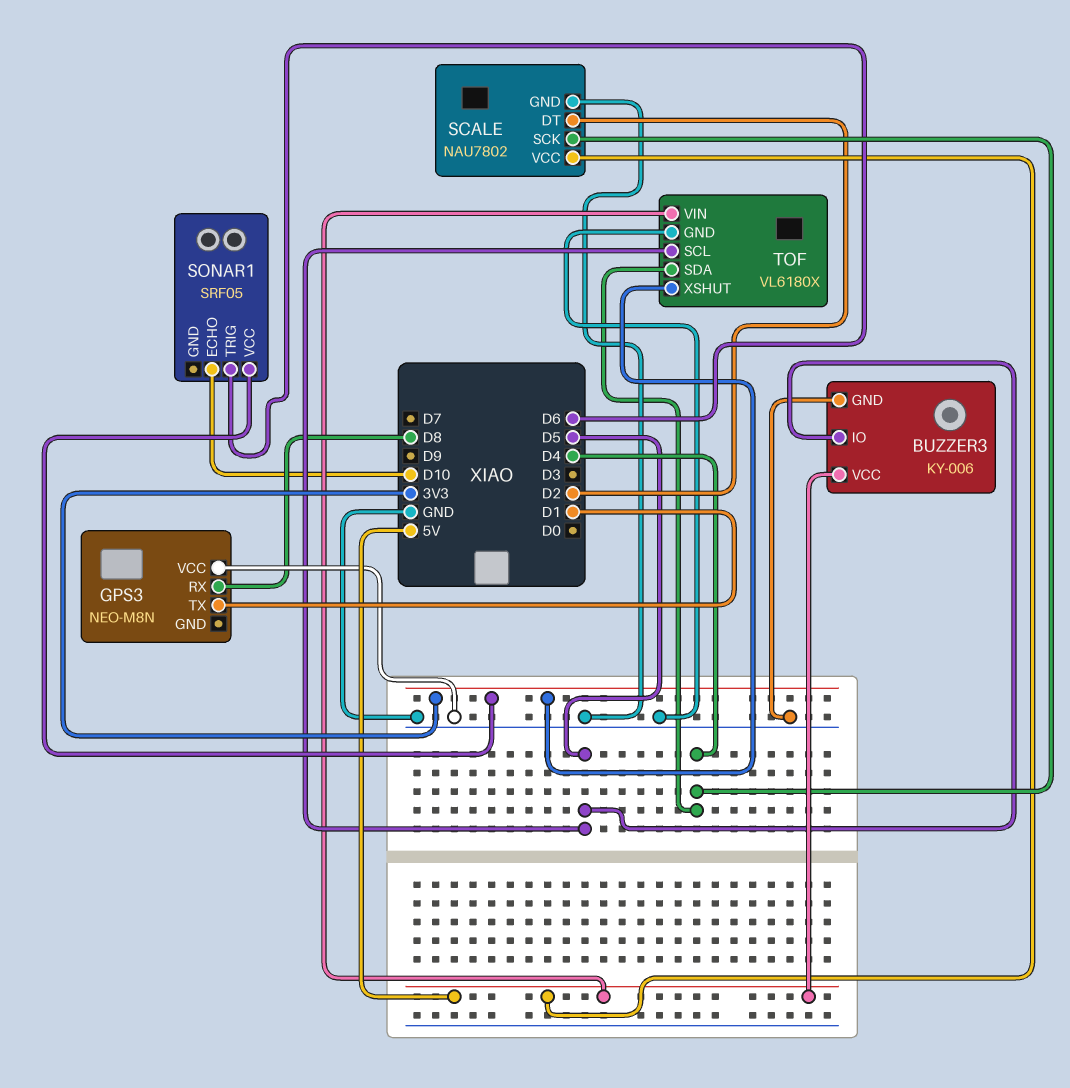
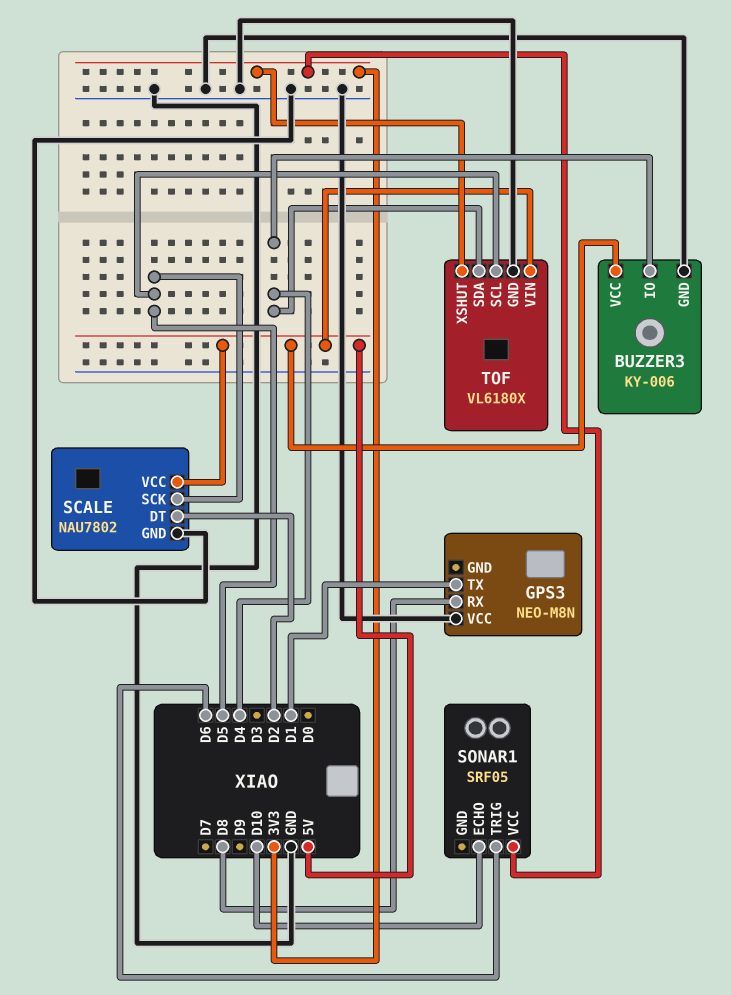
BUZZER3 pin IO: D5 -> D4
SCALE pin SCK: D4 -> D5

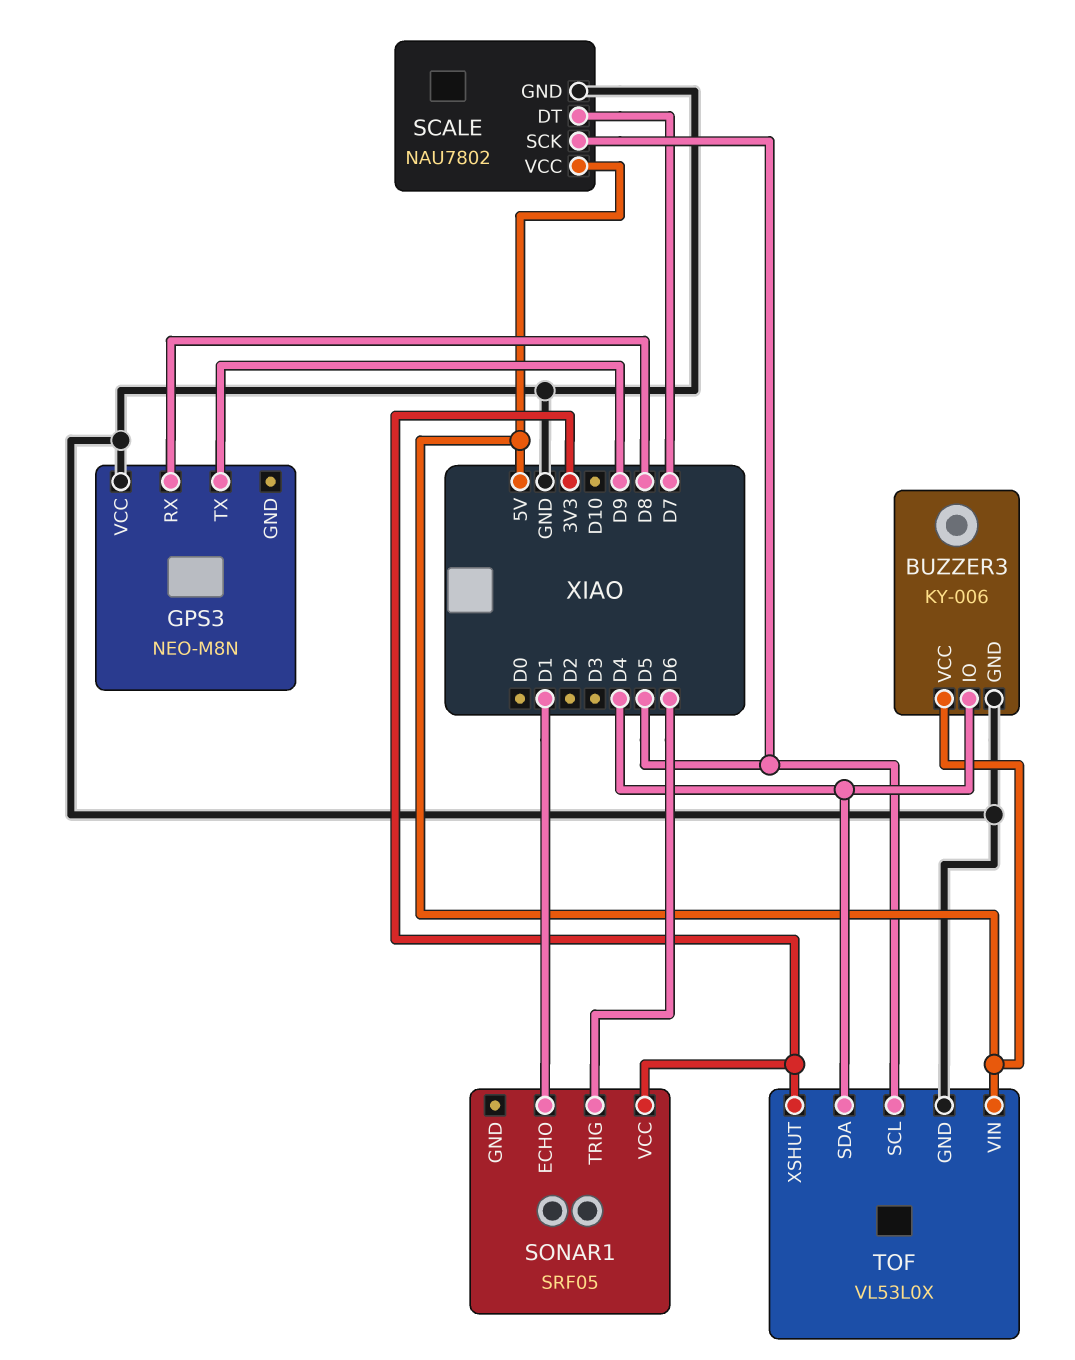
GPS3 pin TX: D1 -> D9
SCALE pin DT: D2 -> D7
SONAR1 pin ECHO: D10 -> D1
TOF: VL6180X -> VL53L0X

